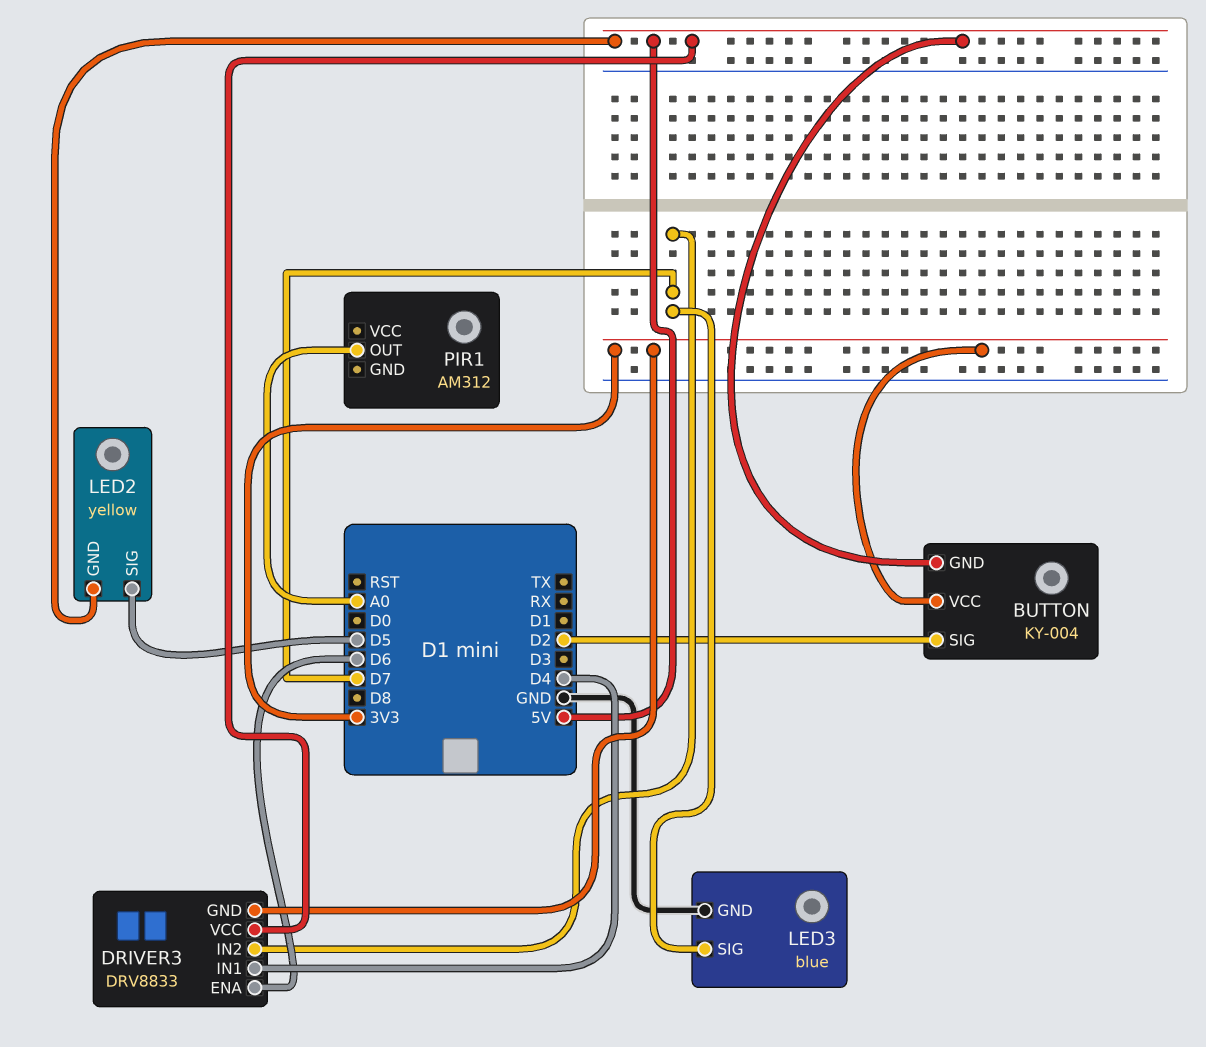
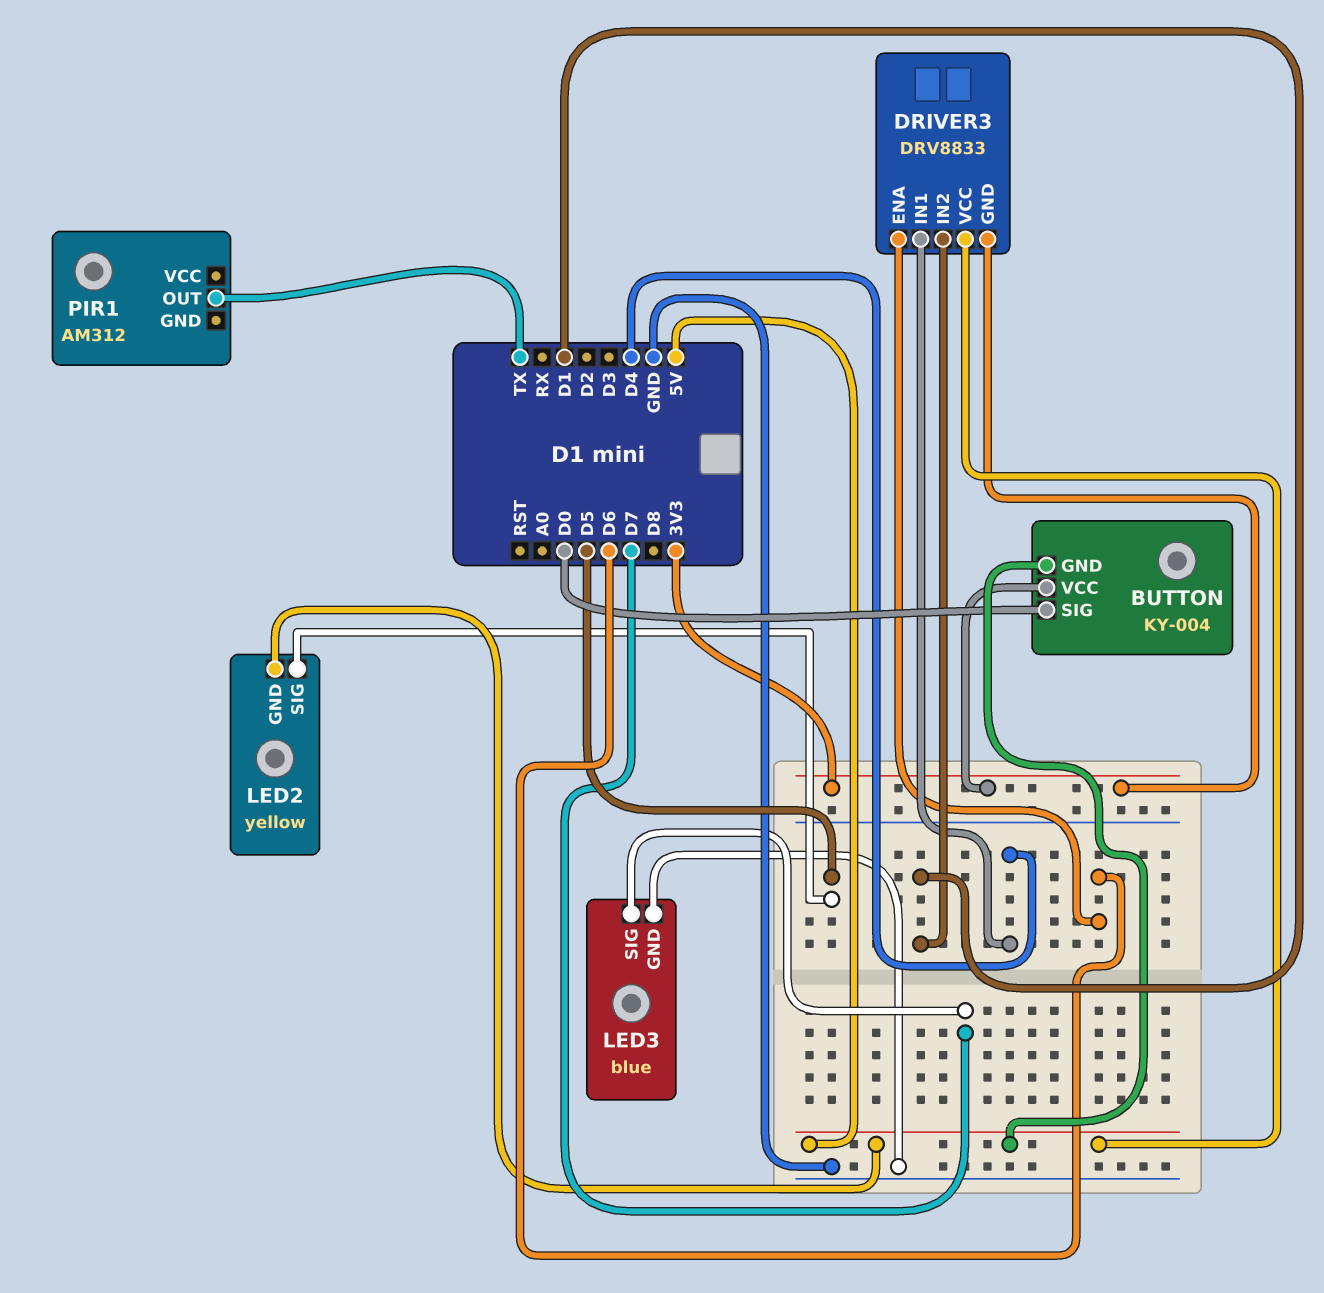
BUTTON pin SIG: D2 -> D0
DRIVER3 pin IN2: D7 -> D1
PIR1 pin OUT: A0 -> TX

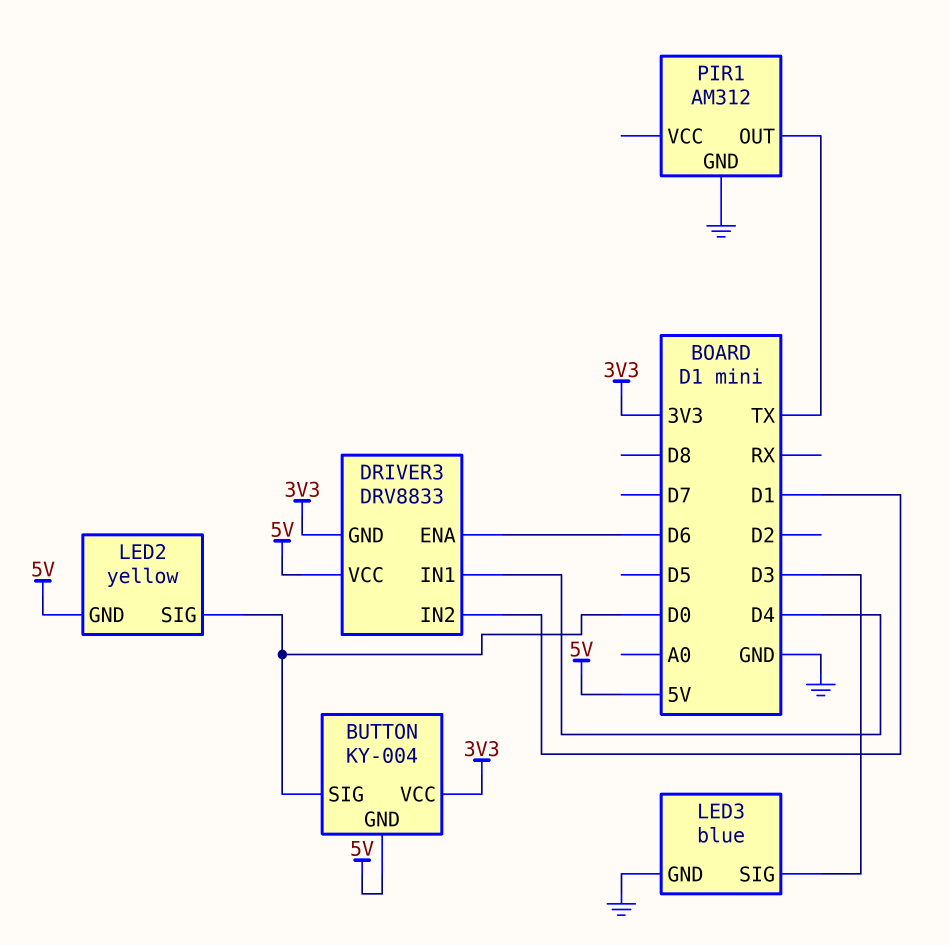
LED2 pin SIG: D5 -> D0
LED3 pin SIG: D7 -> D3
PIR1 pin GND: none -> GND

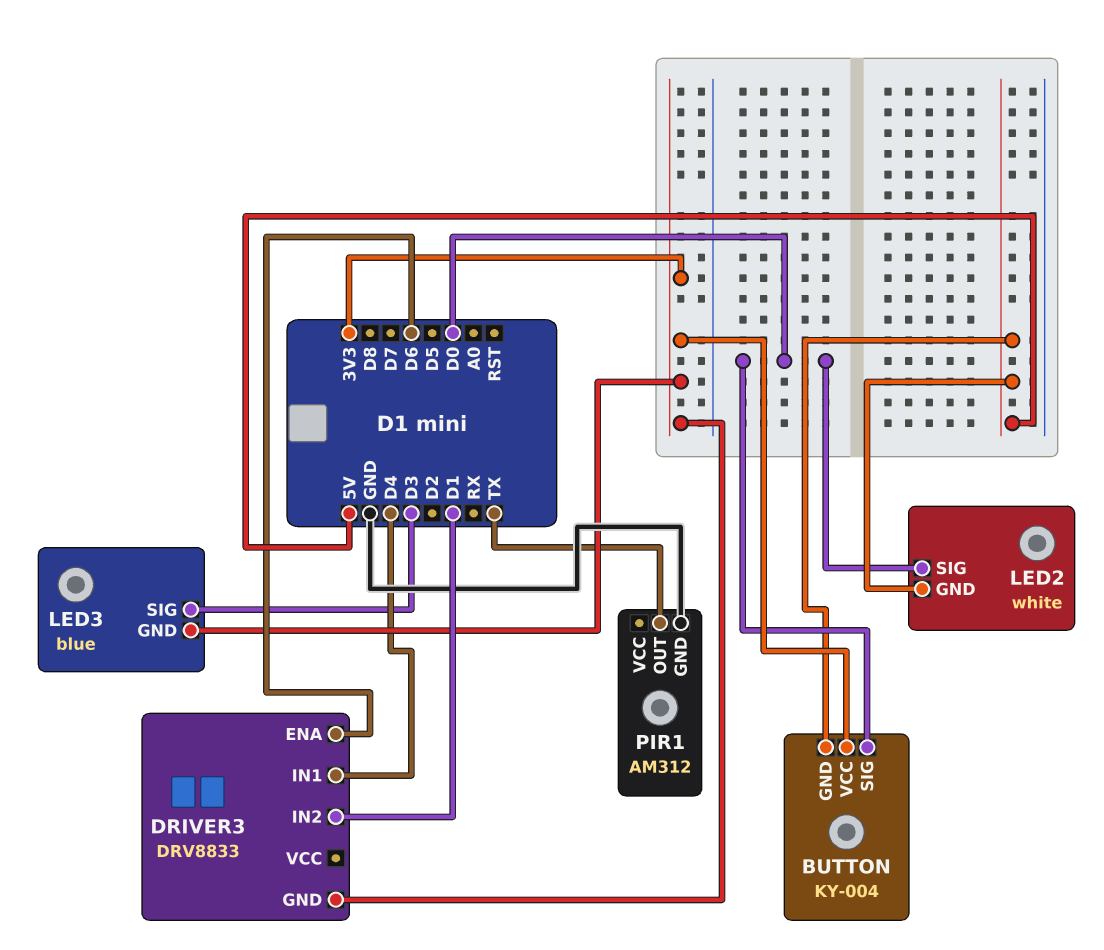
DRIVER3 pin VCC: 5V -> none
LED2: yellow -> white
LED3 pin GND: GND -> 3V3

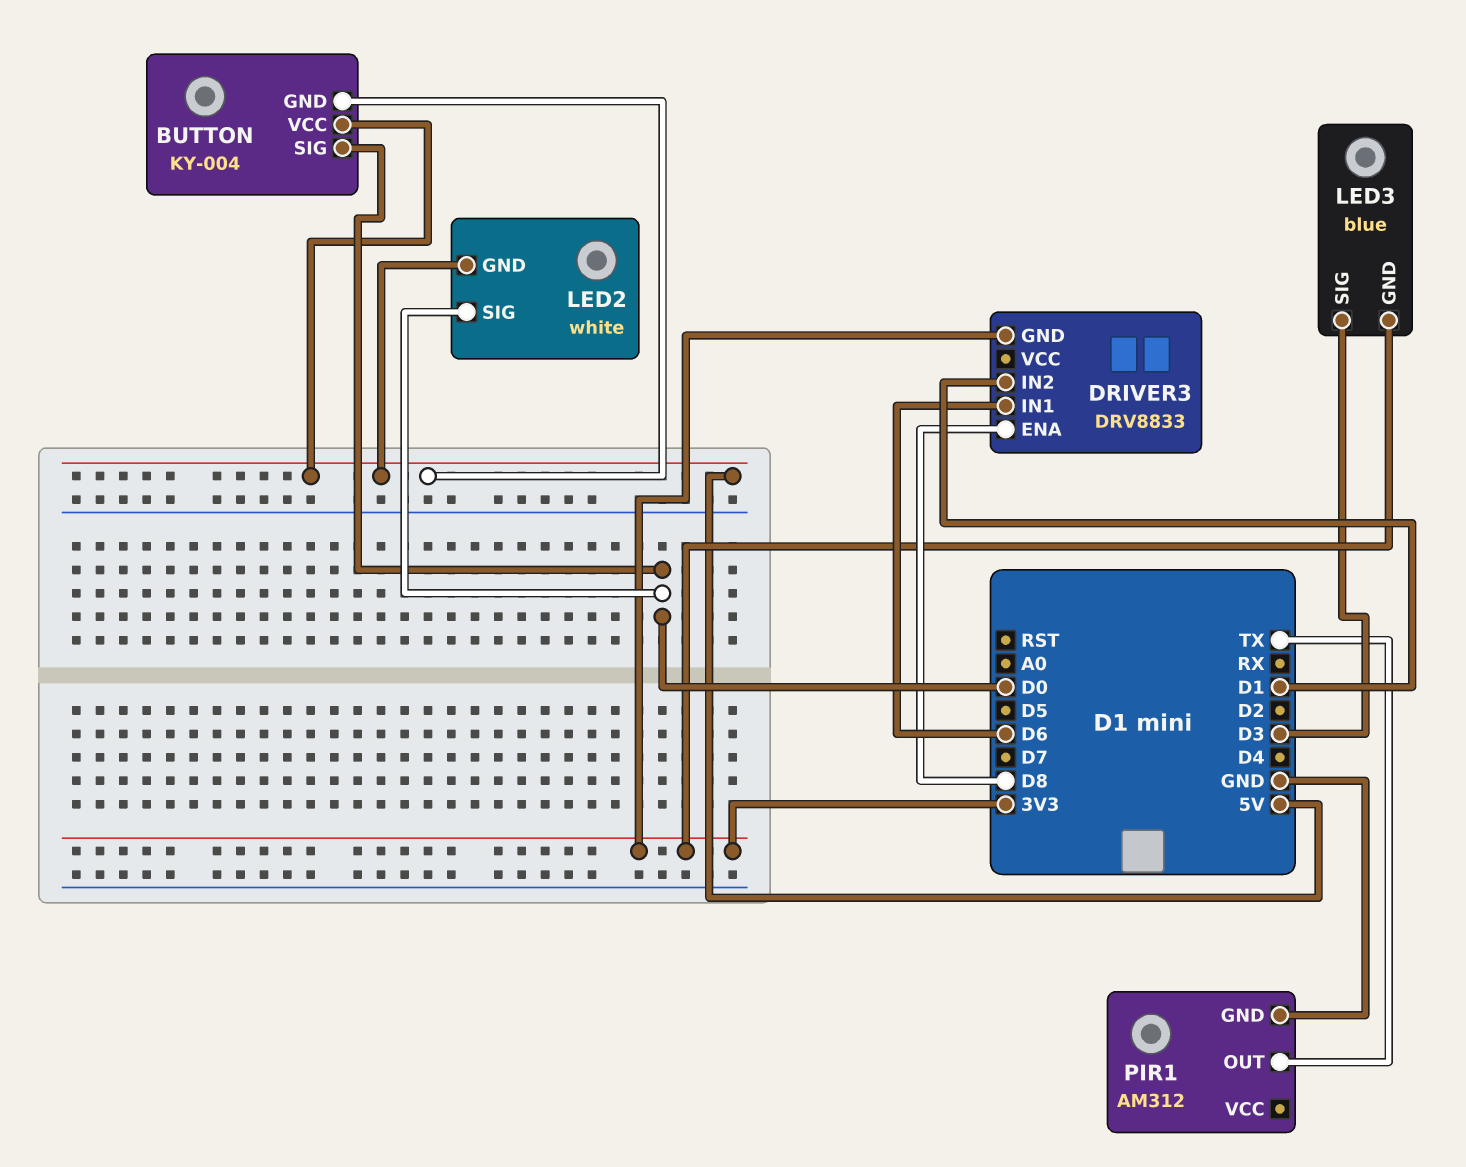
BUTTON pin VCC: 3V3 -> 5V
DRIVER3 pin ENA: D6 -> D8
DRIVER3 pin IN1: D4 -> D6

